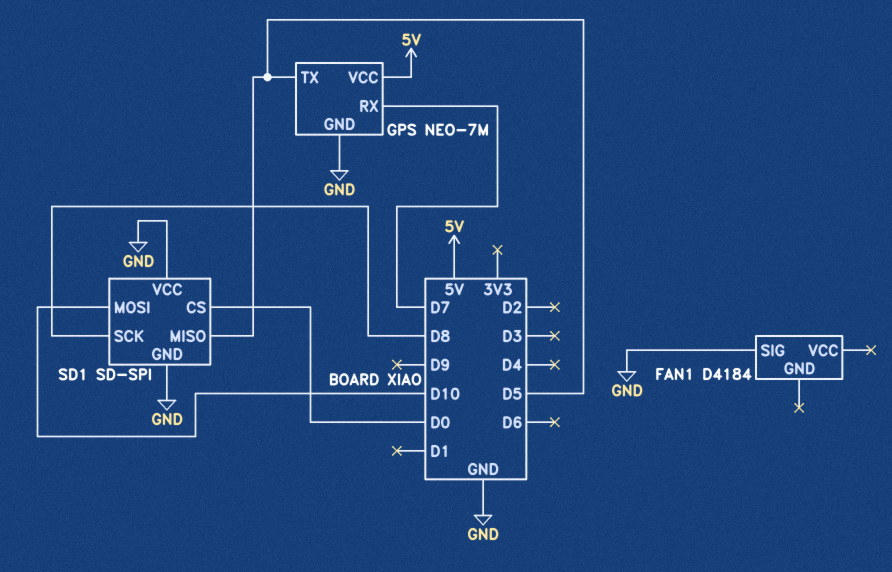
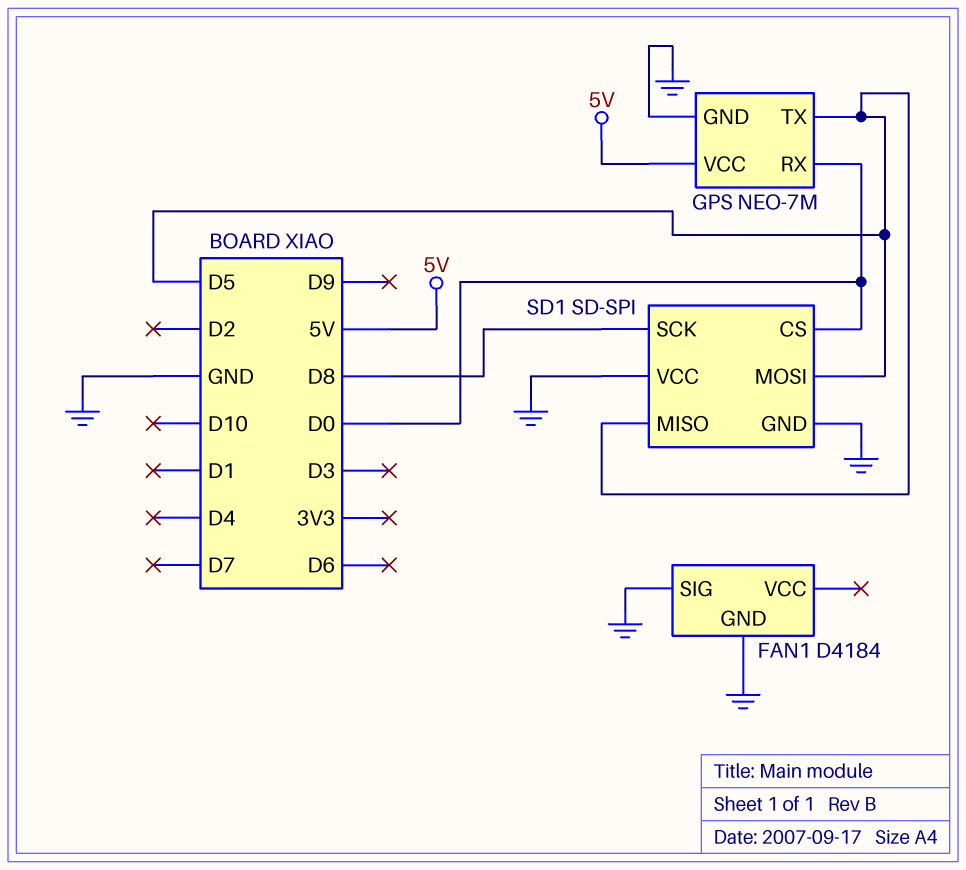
FAN1 pin GND: none -> GND
GPS pin RX: D7 -> D0
SD1 pin MOSI: D10 -> D5

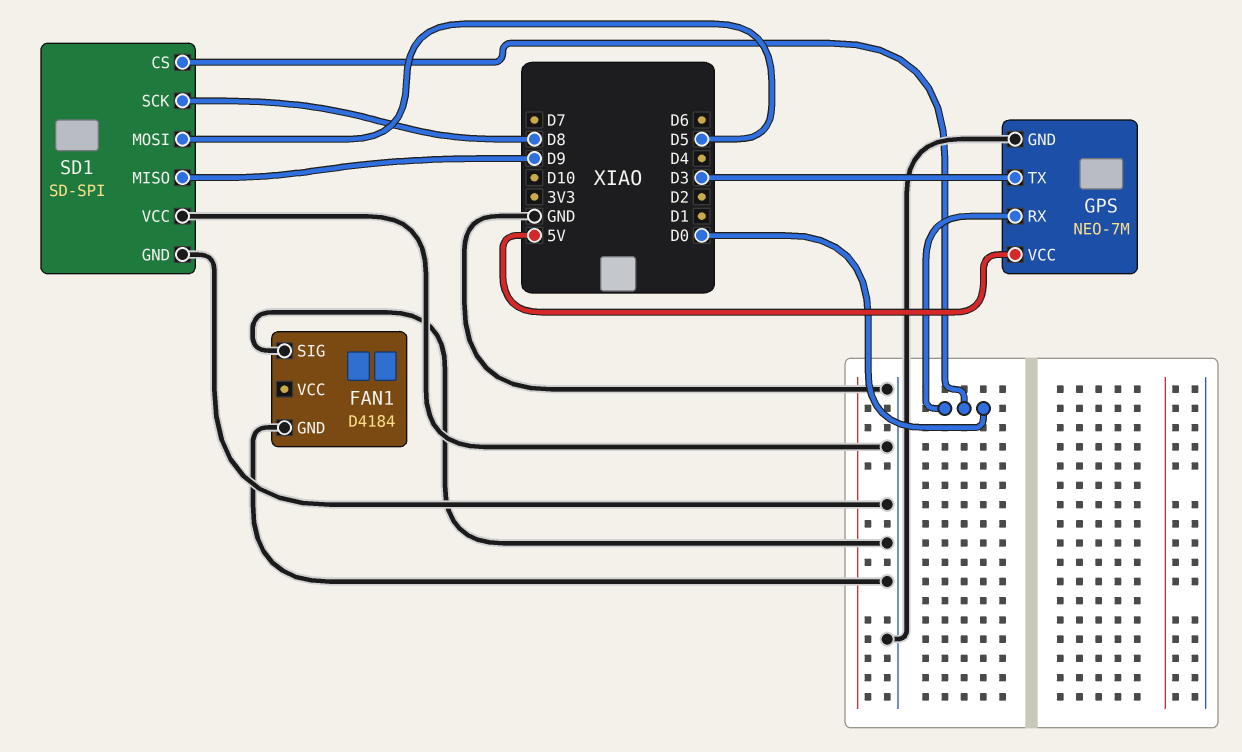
GPS pin TX: D5 -> D3
SD1 pin MISO: D5 -> D9

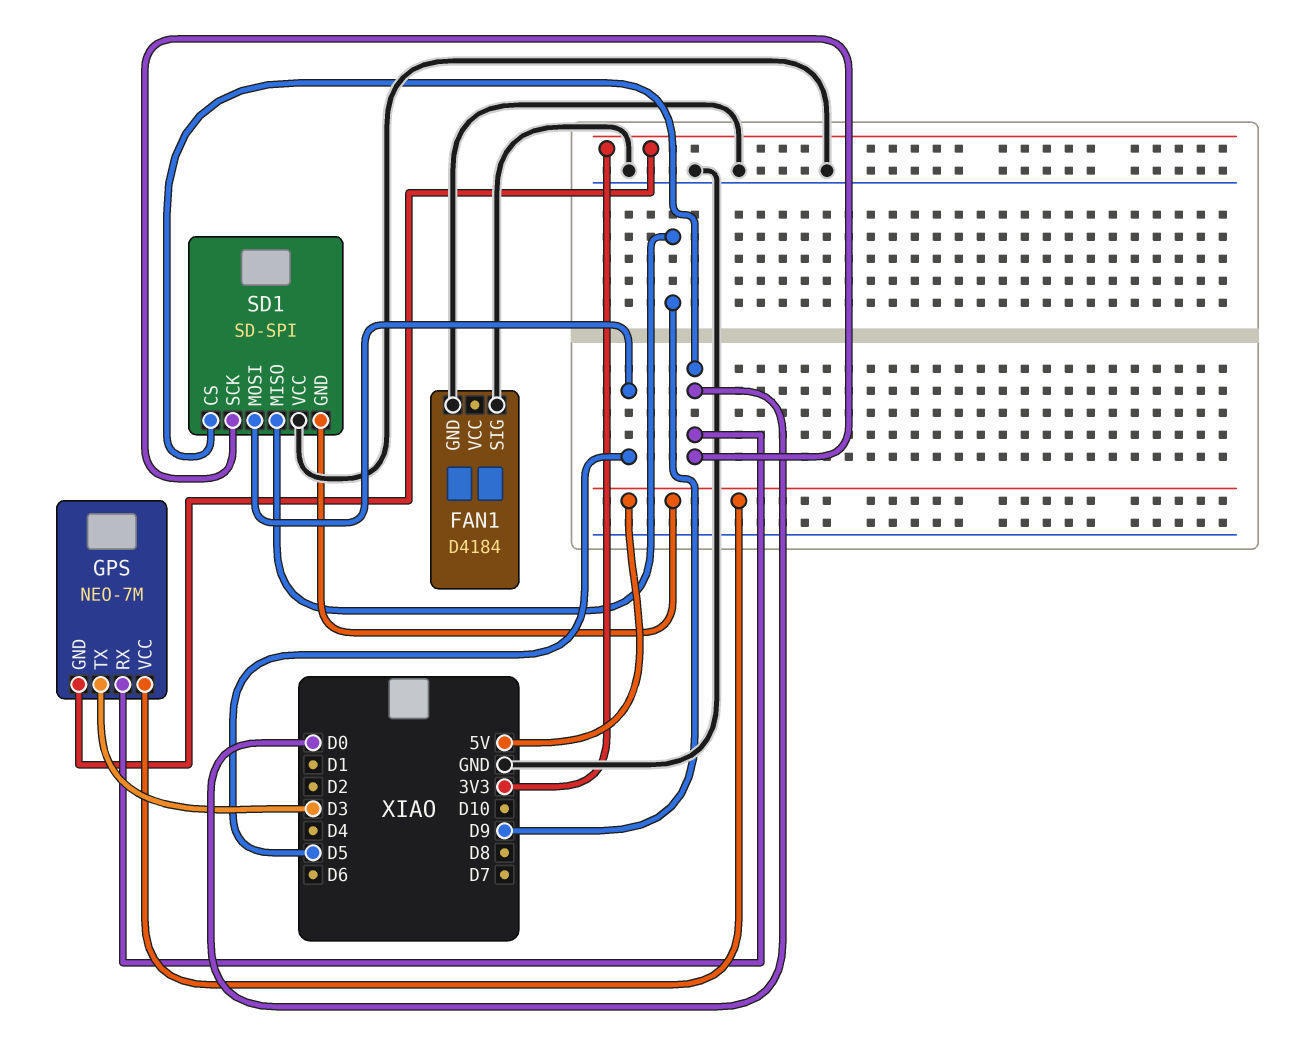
GPS pin GND: GND -> 3V3
SD1 pin GND: GND -> 5V
SD1 pin SCK: D8 -> D0

